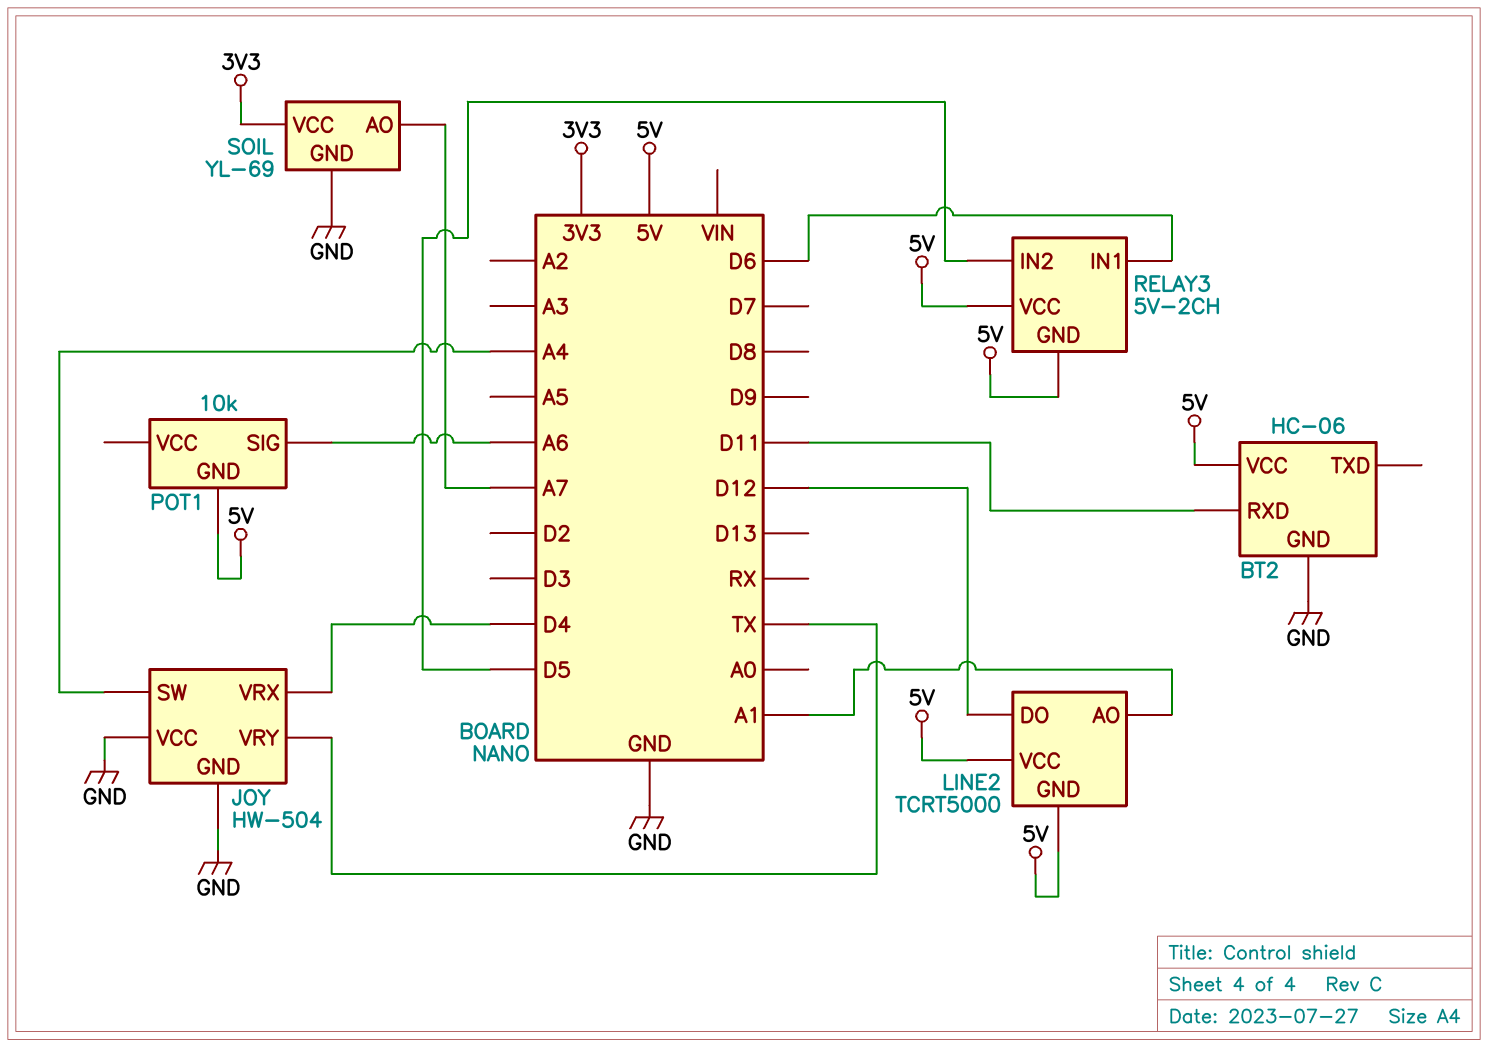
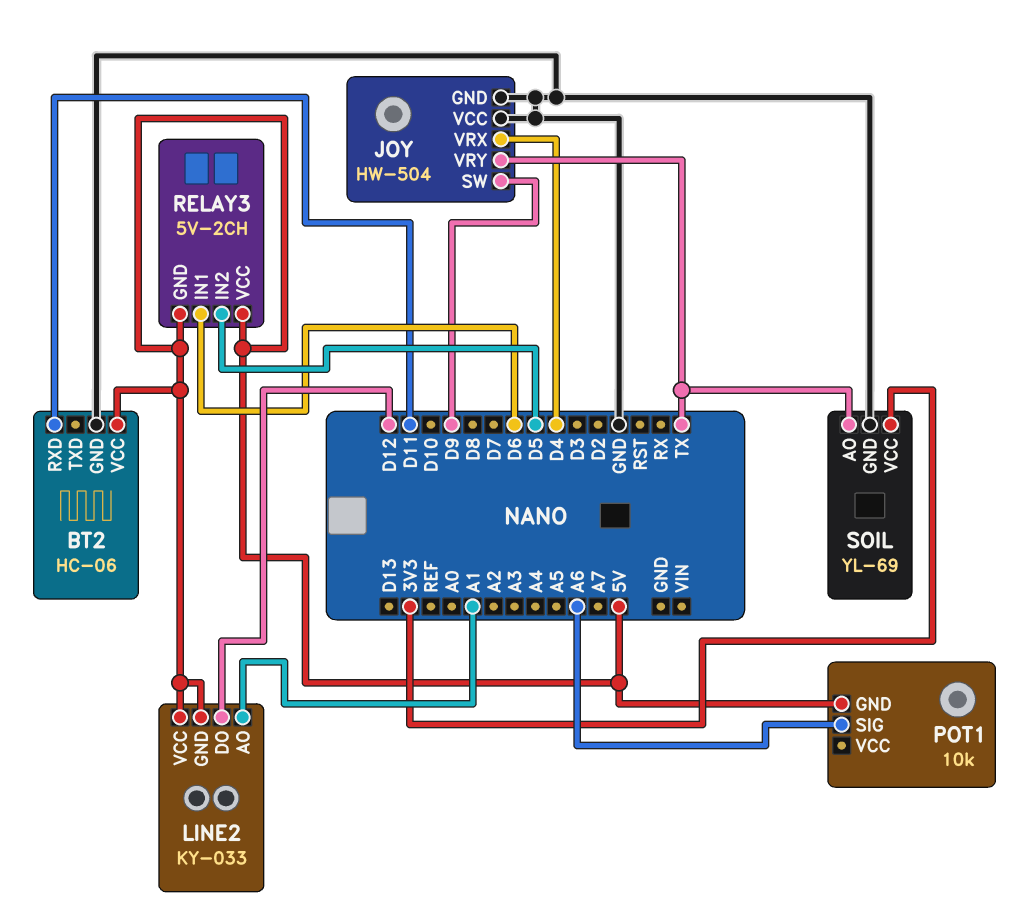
JOY pin SW: A4 -> D9
LINE2: TCRT5000 -> KY-033
SOIL pin AO: A7 -> TX

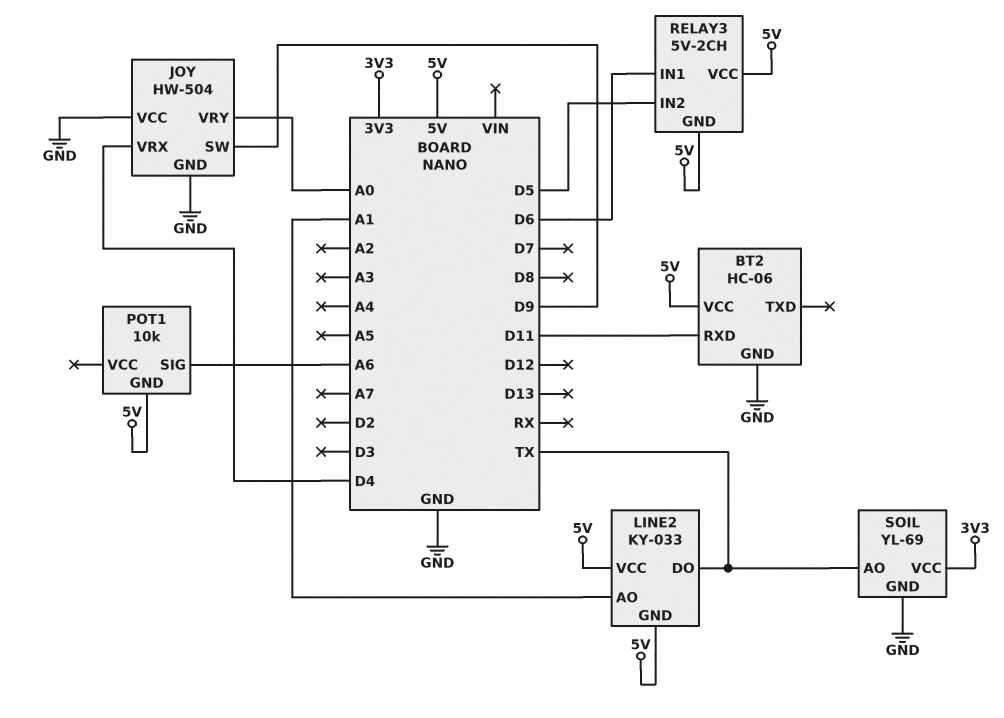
JOY pin VRY: TX -> A0
LINE2 pin DO: D12 -> TX

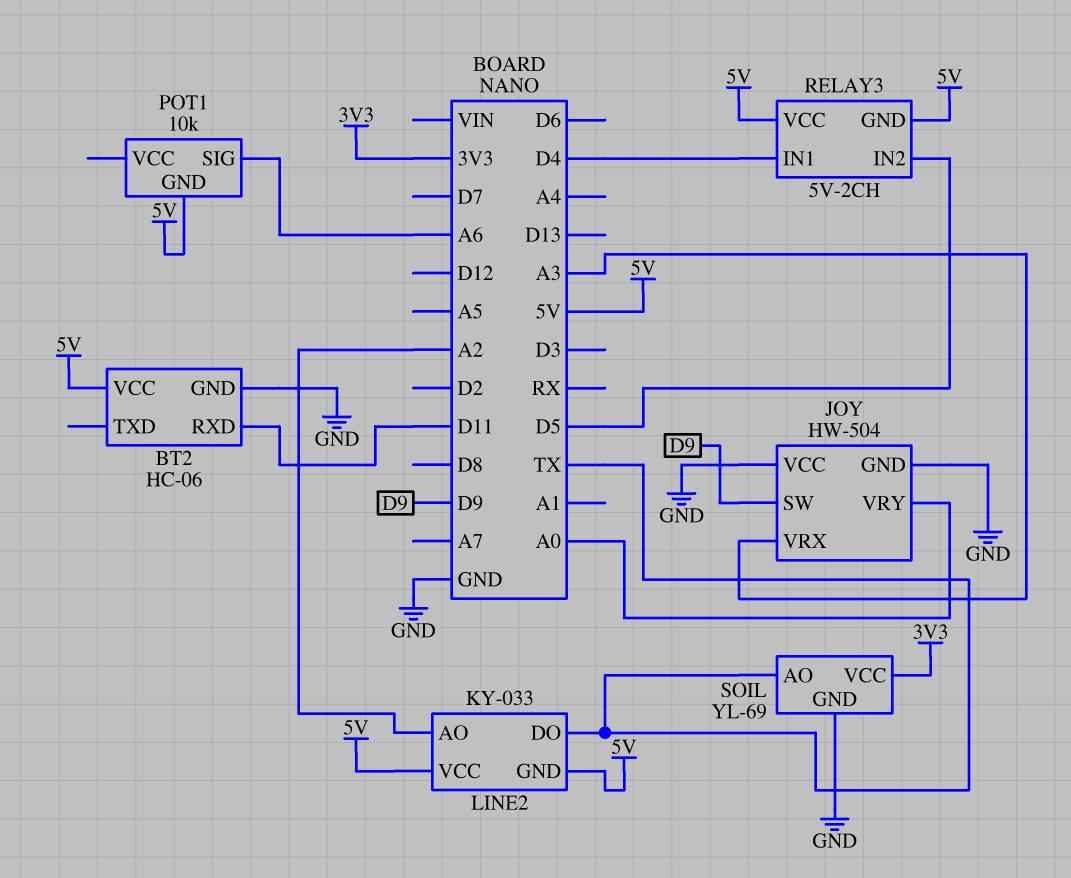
JOY pin VRX: D4 -> A3
LINE2 pin AO: A1 -> A2
RELAY3 pin IN1: D6 -> D4

